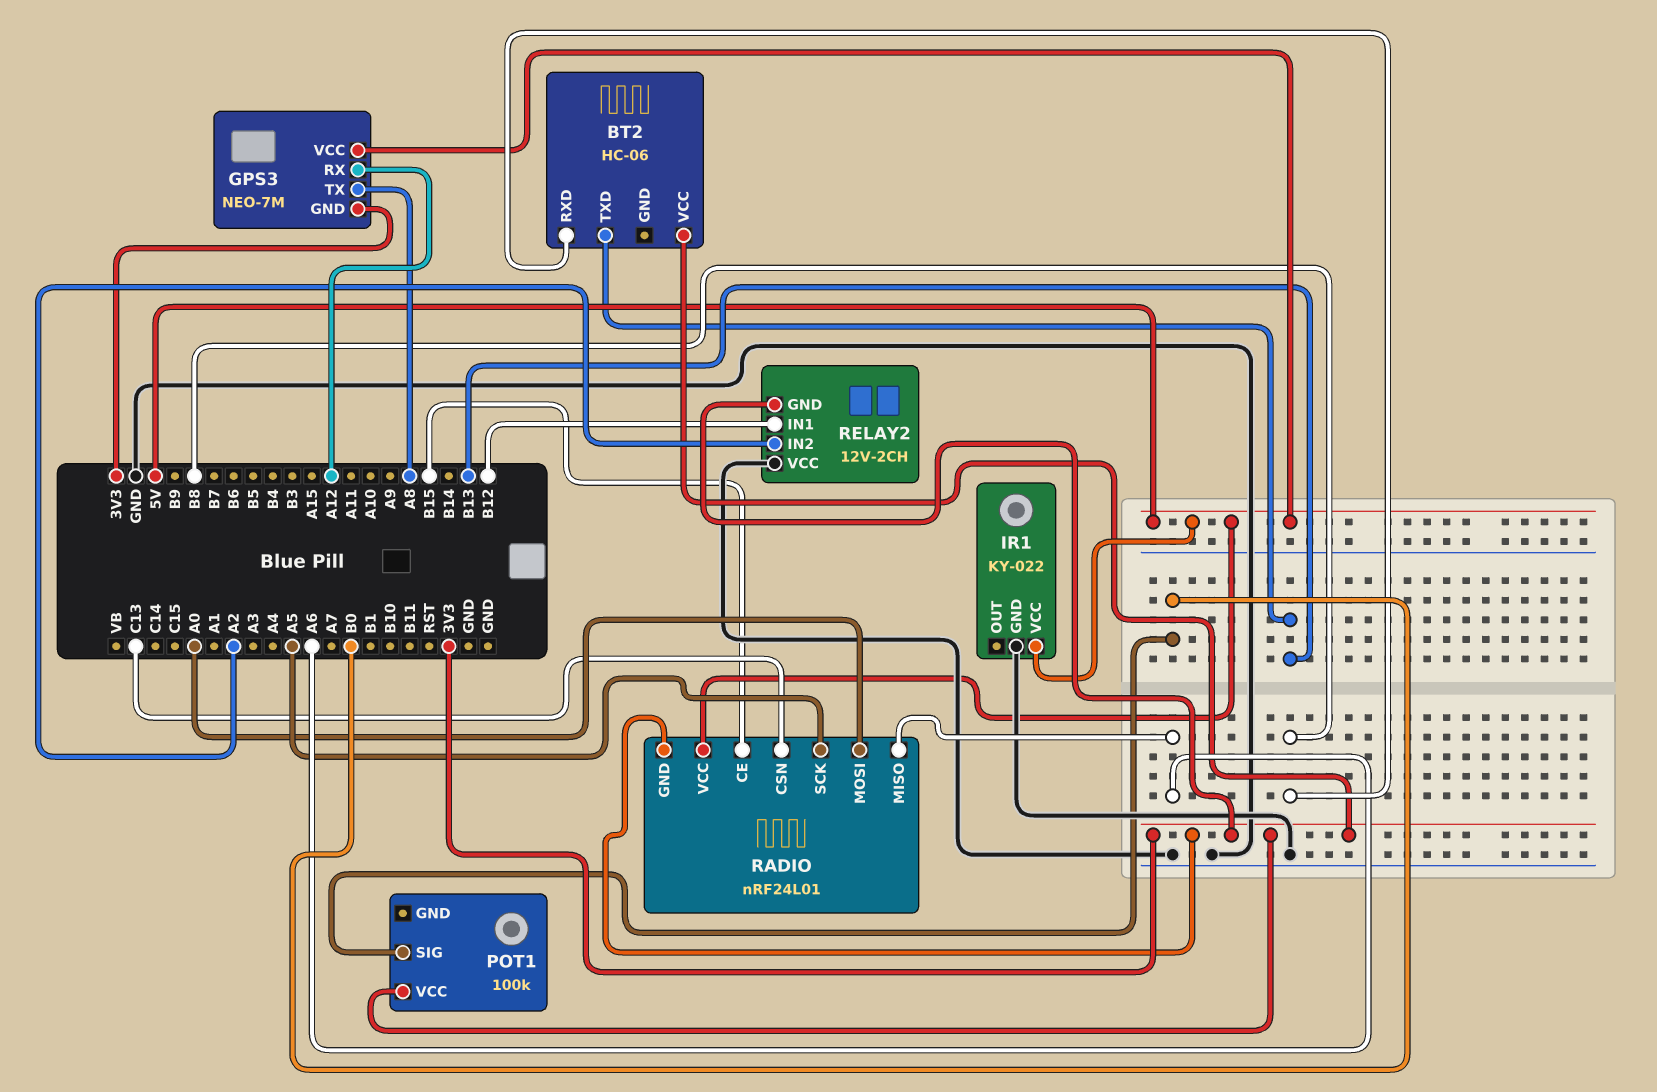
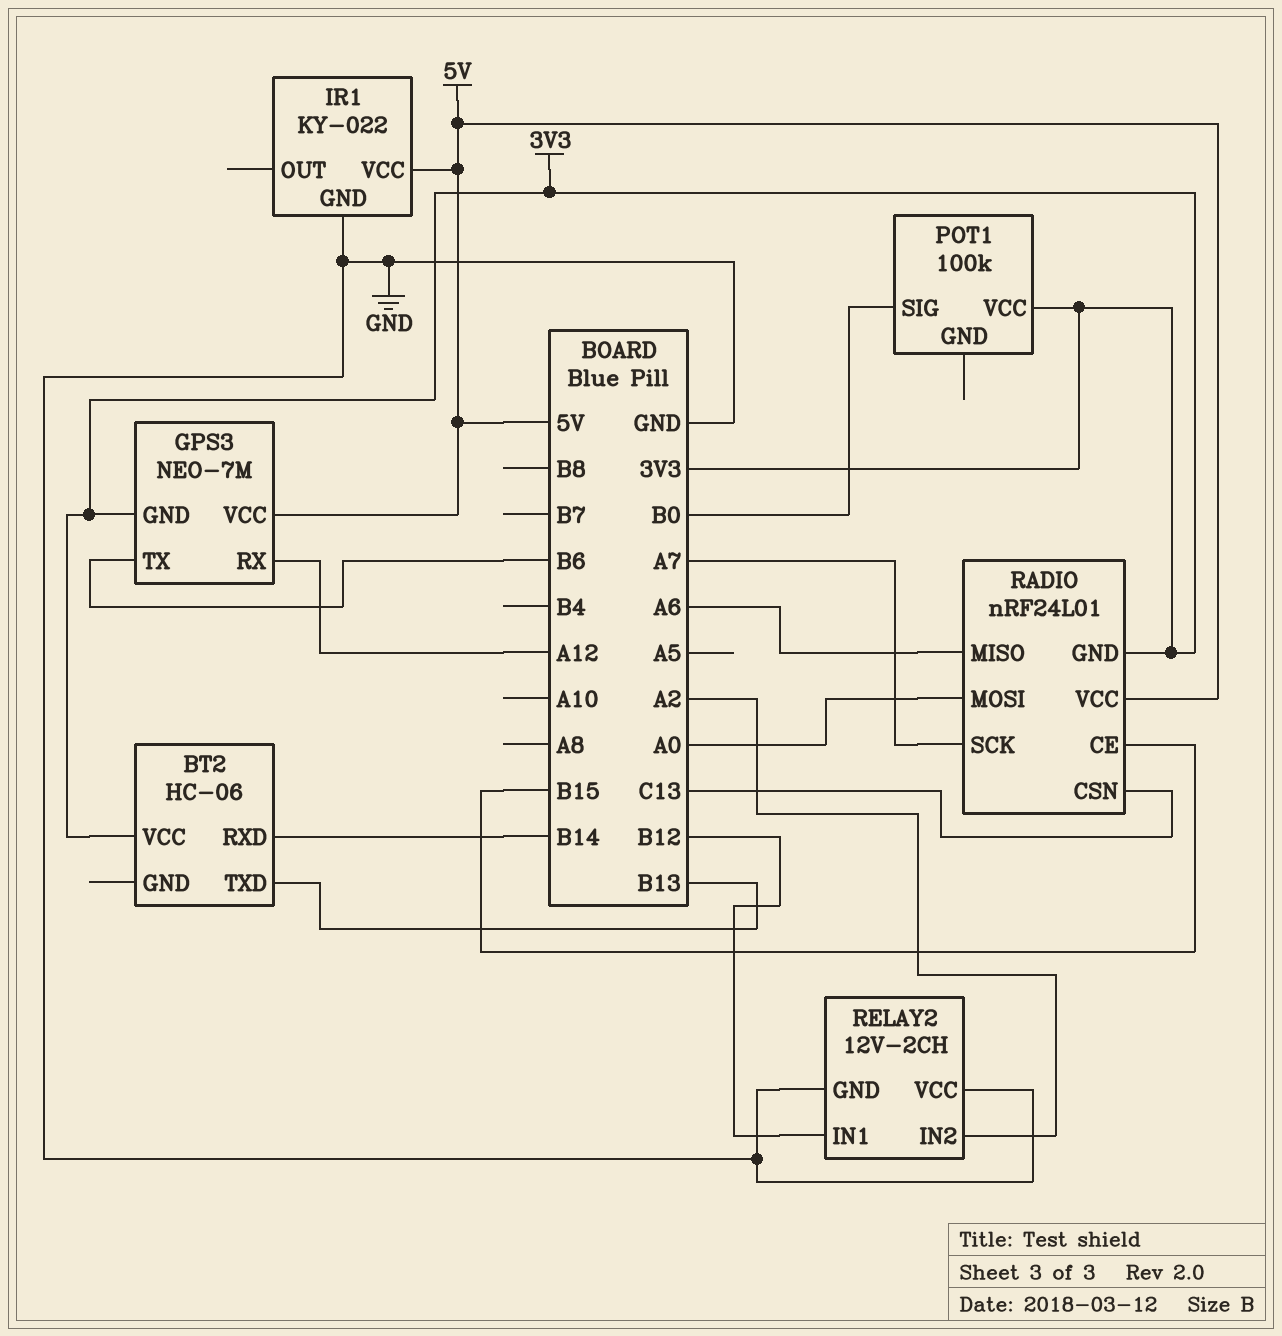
BT2 pin RXD: B8 -> B14
GPS3 pin TX: A8 -> B6
RADIO pin SCK: A5 -> A7
RELAY2 pin GND: 3V3 -> GND

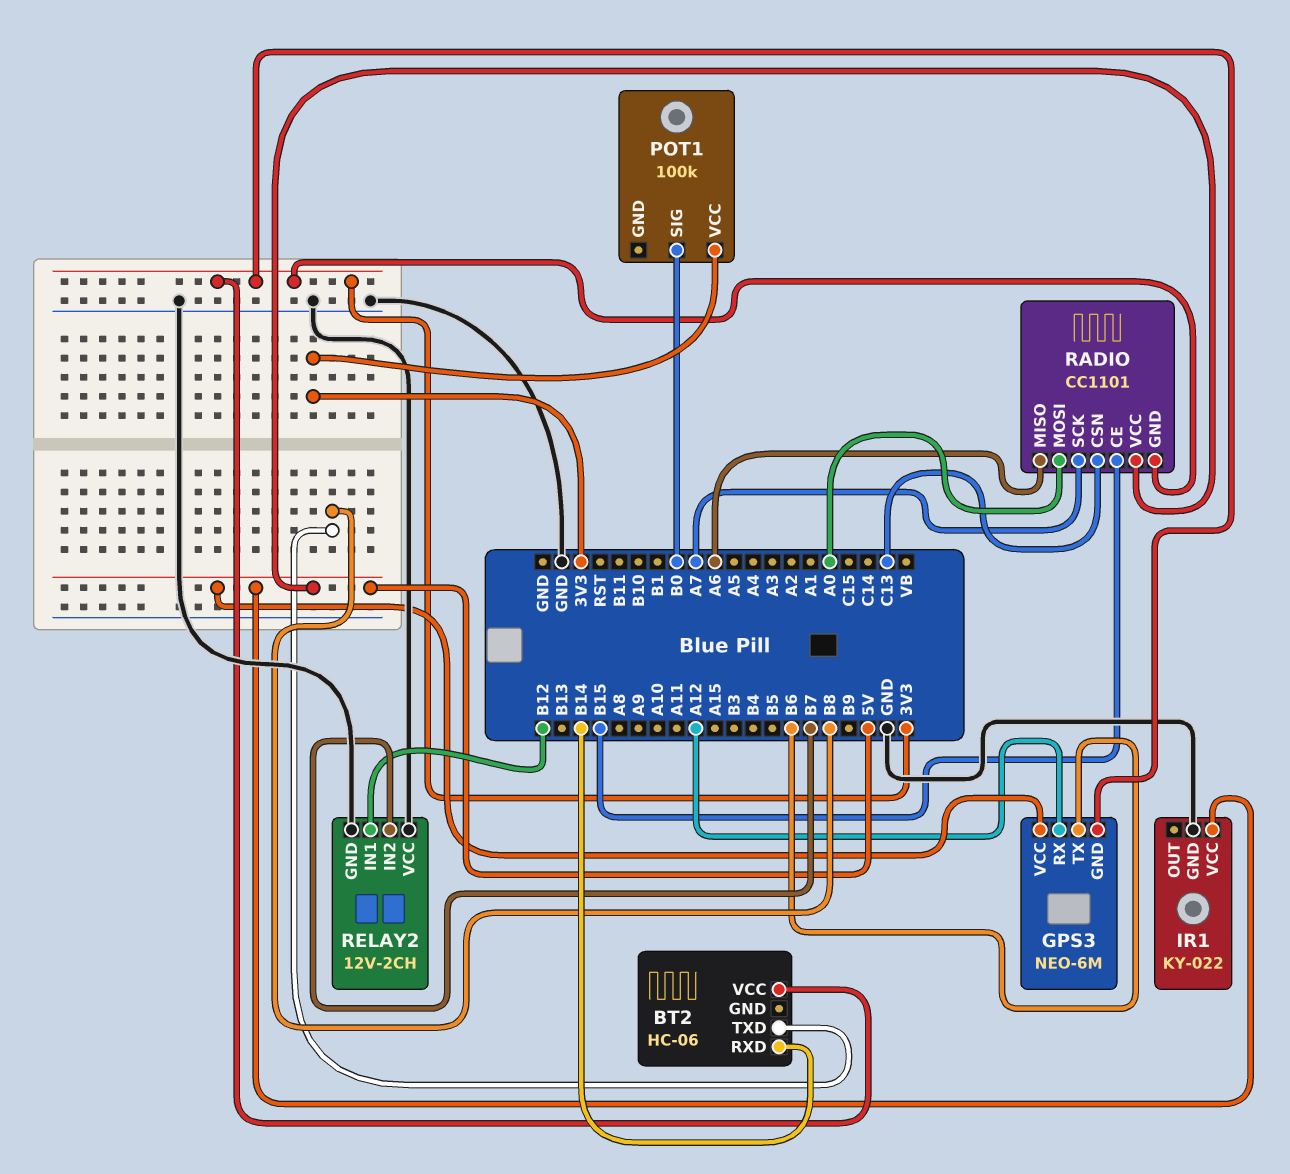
BT2 pin TXD: B13 -> B8
GPS3: NEO-7M -> NEO-6M
RADIO: nRF24L01 -> CC1101
RELAY2 pin IN2: A2 -> B7

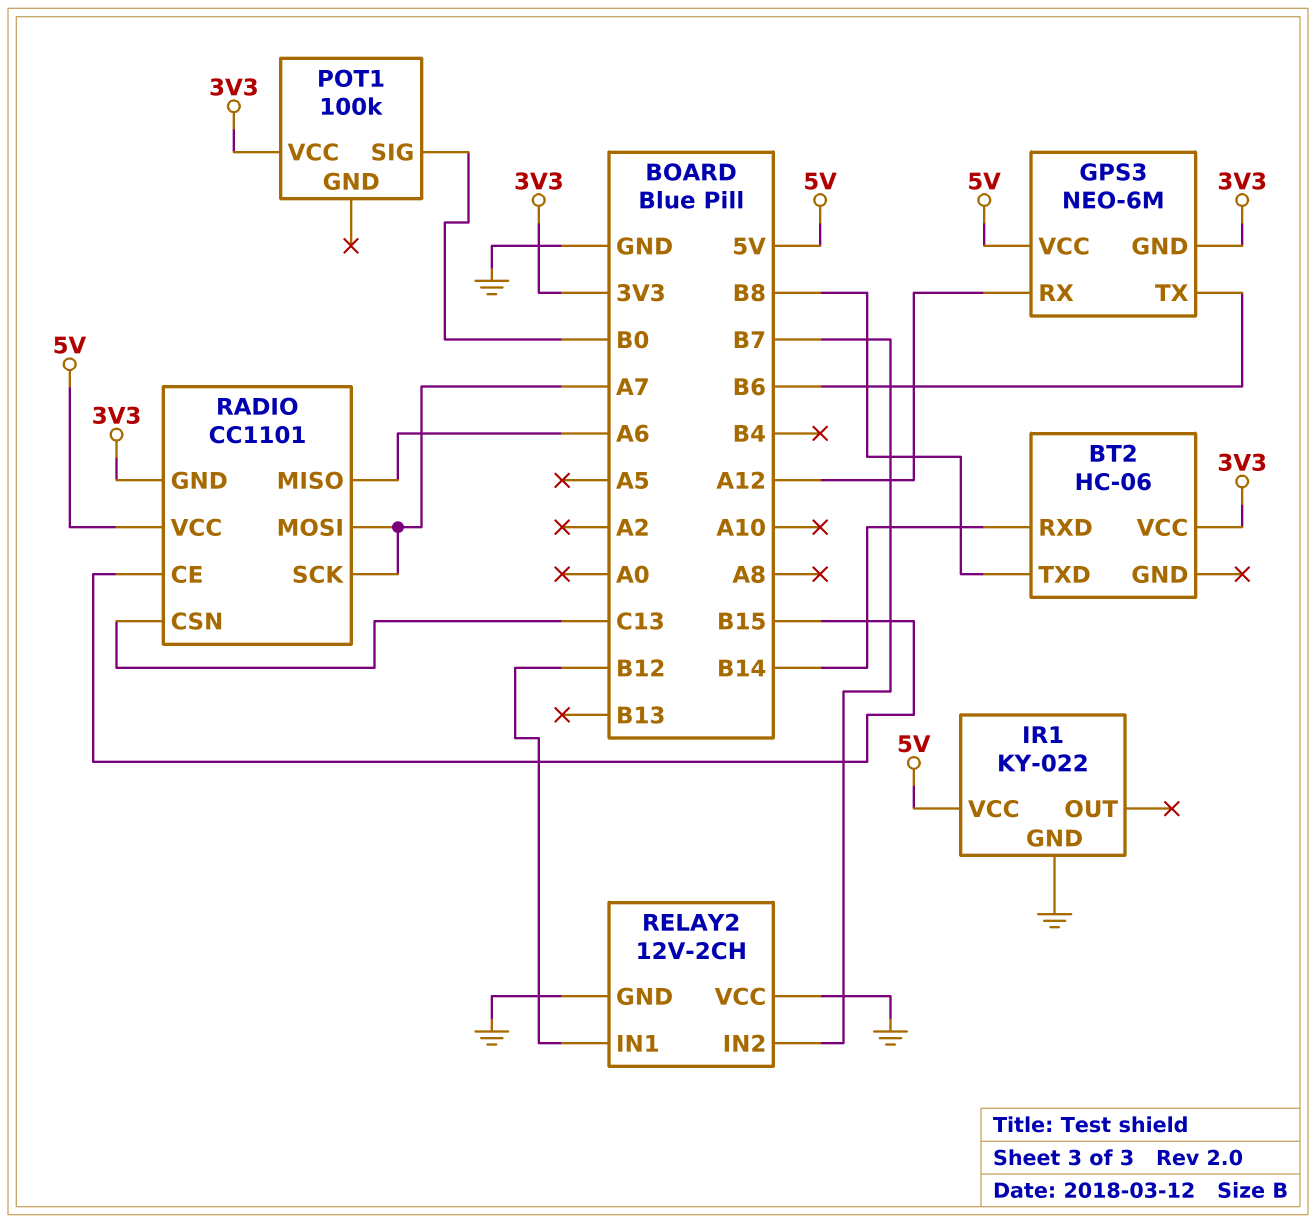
RADIO pin MOSI: A0 -> A7

